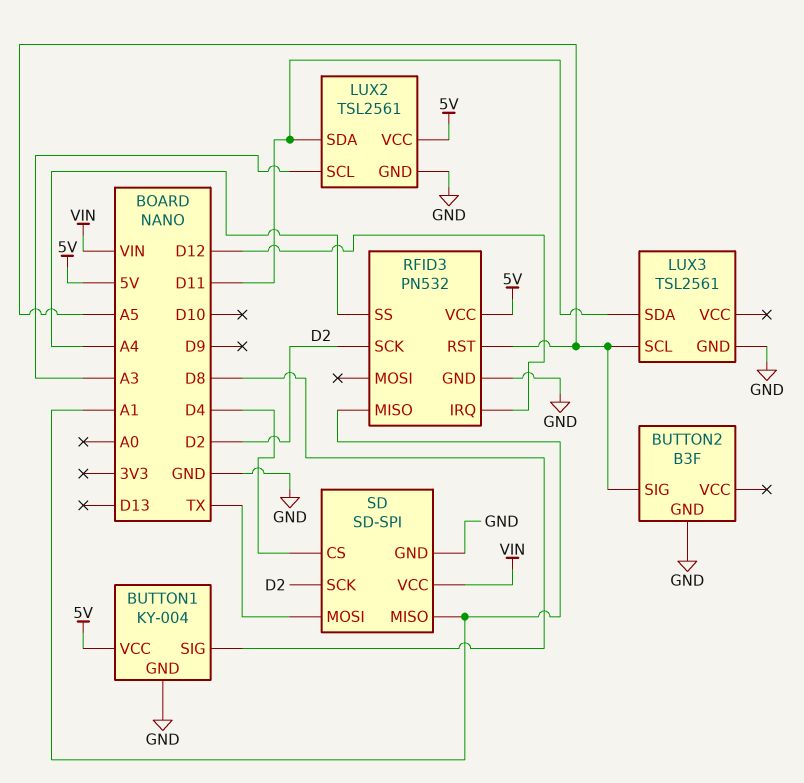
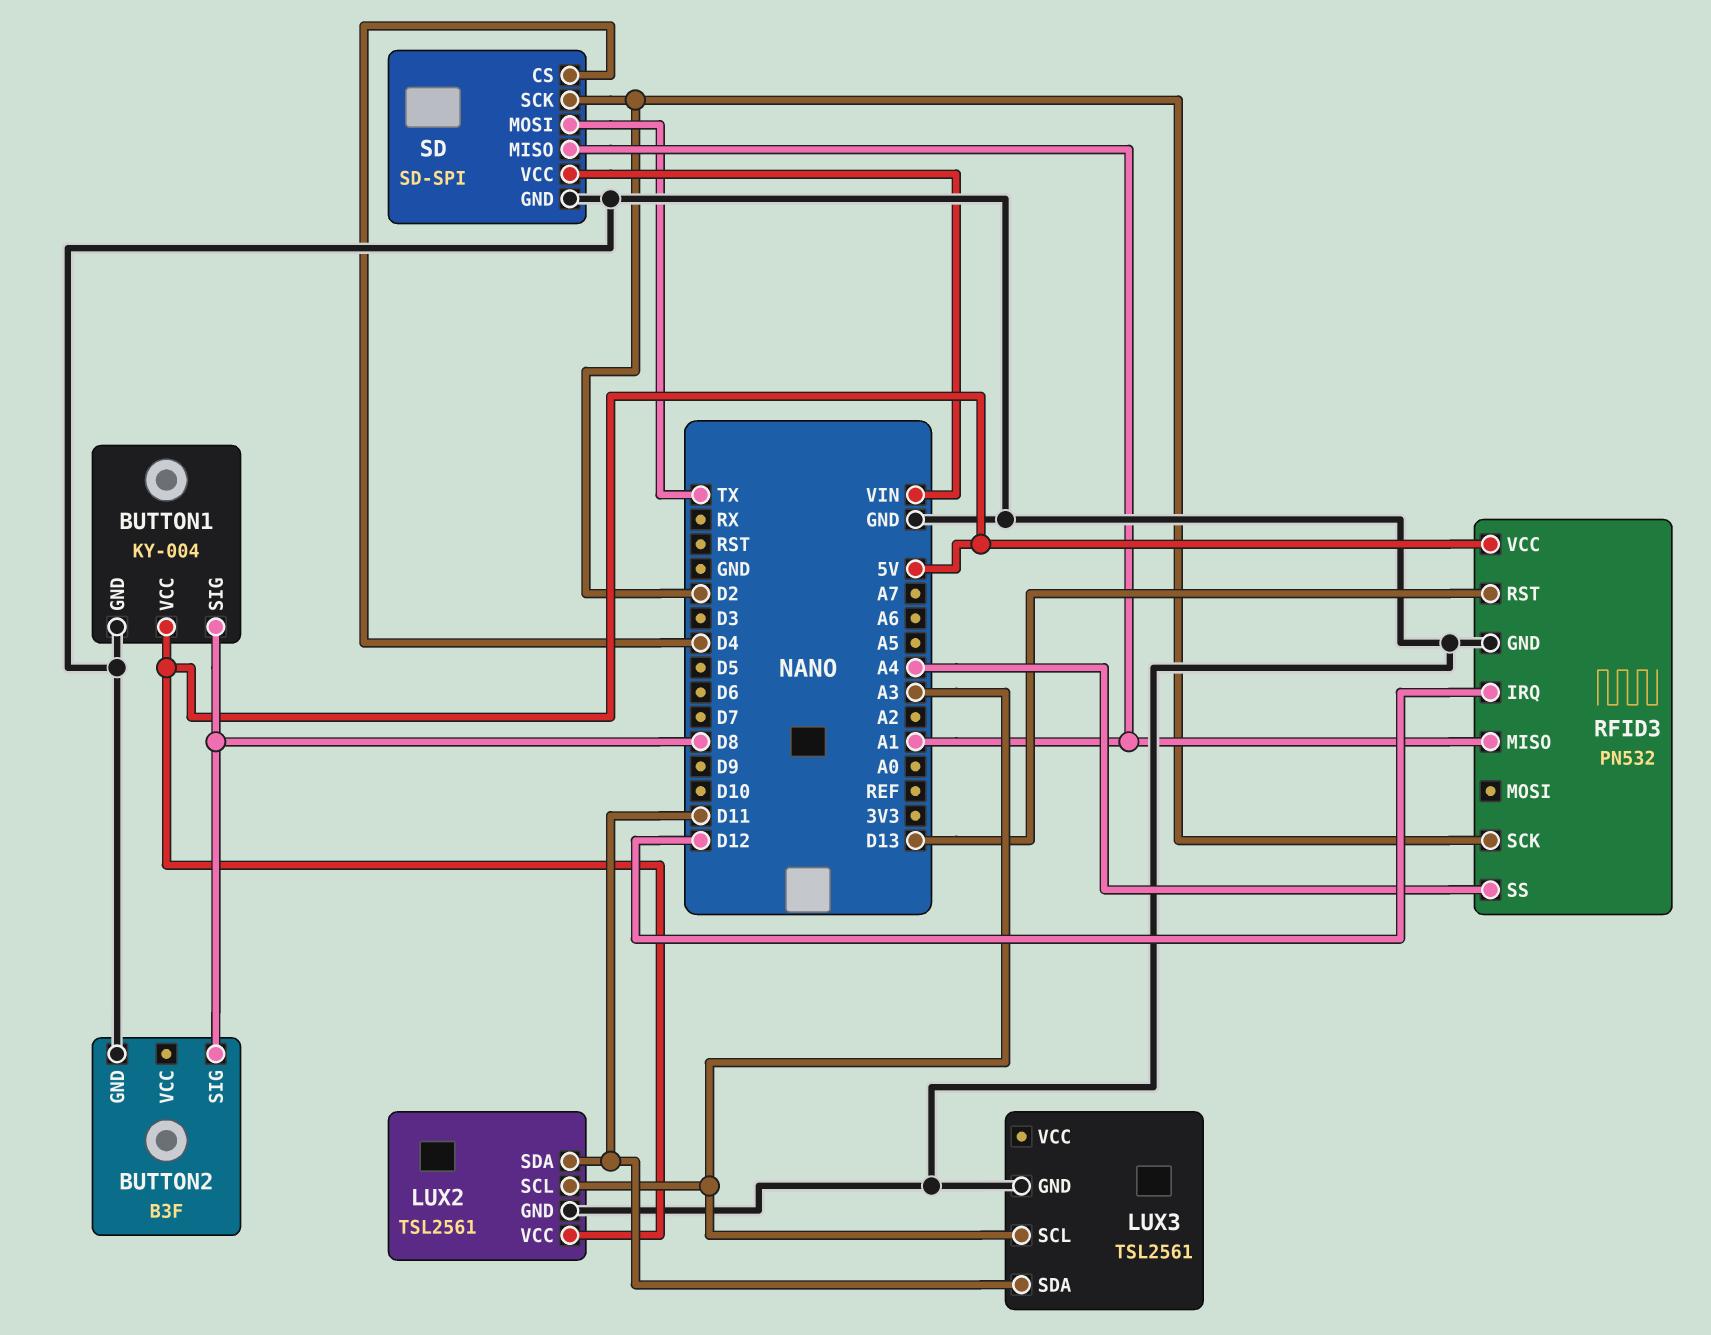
BUTTON2 pin SIG: A5 -> D8
LUX3 pin SCL: A5 -> A3
RFID3 pin RST: A5 -> D13

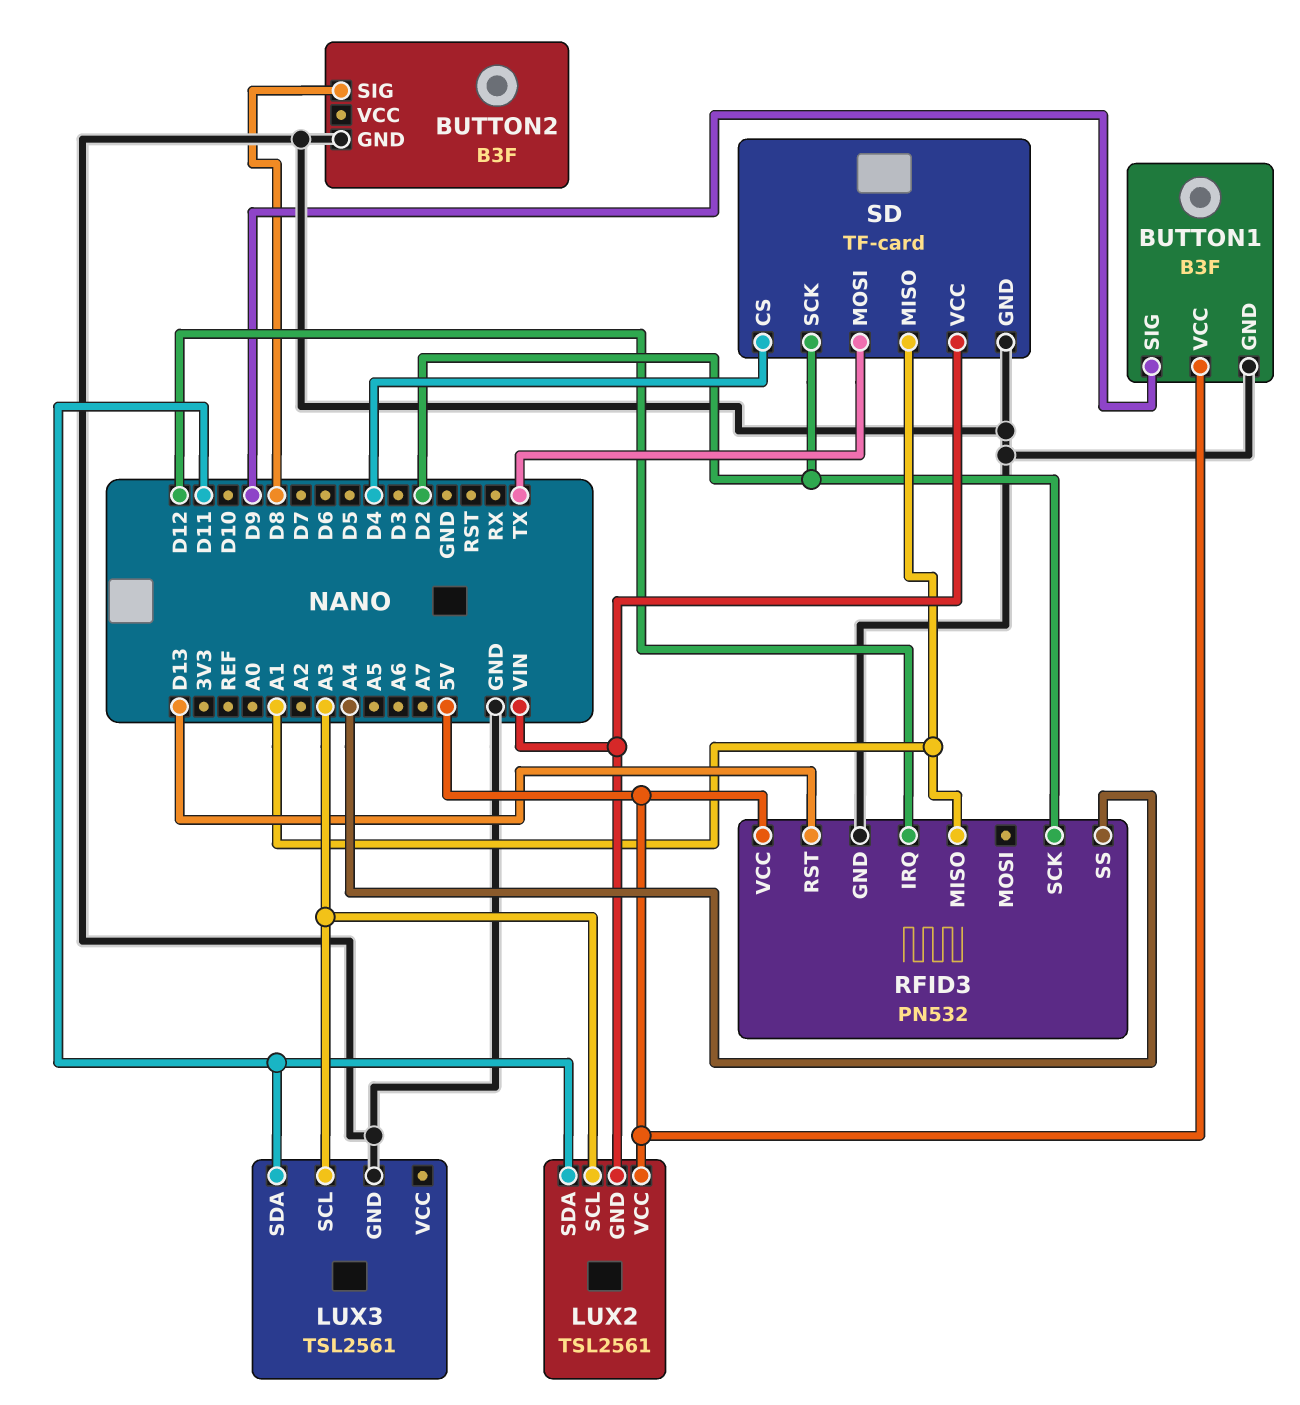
BUTTON1: KY-004 -> B3F
BUTTON1 pin SIG: D8 -> D9
LUX2 pin GND: GND -> VIN
SD: SD-SPI -> TF-card

